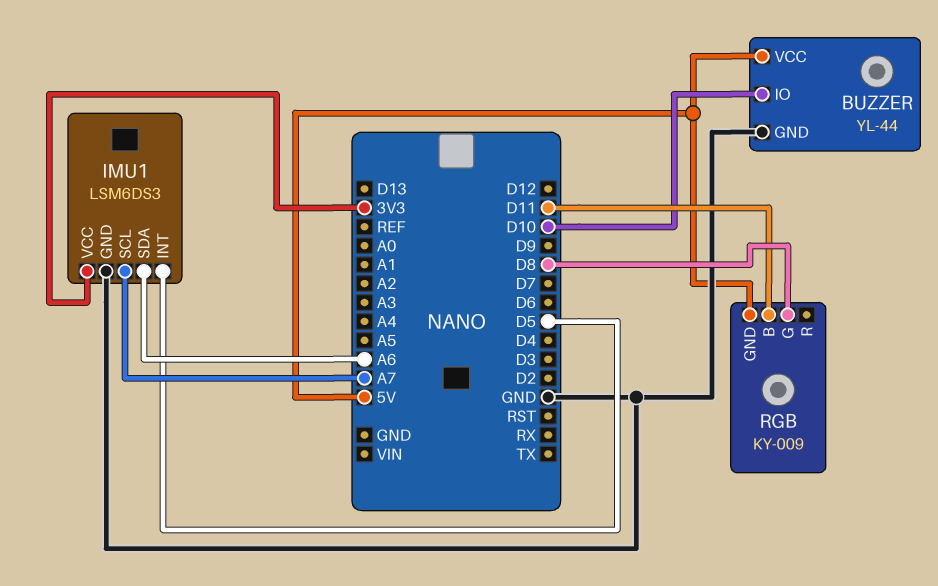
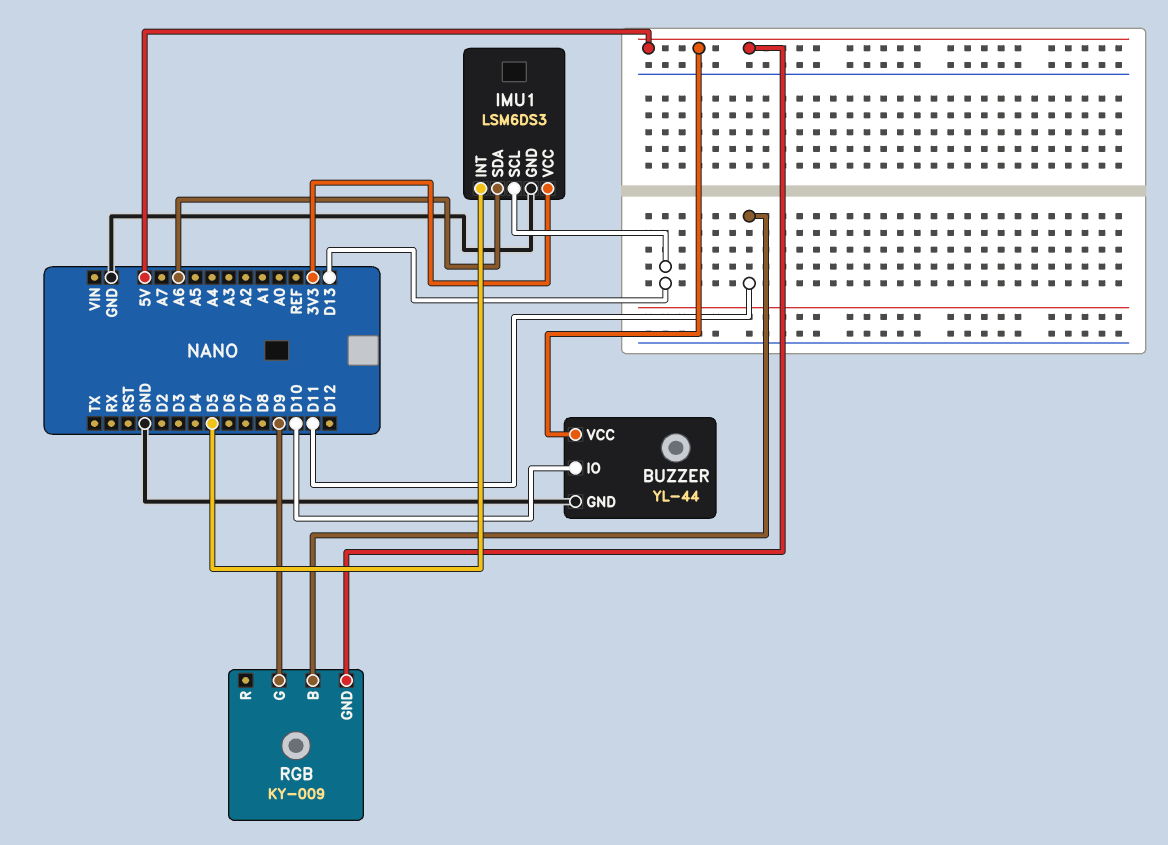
IMU1 pin SCL: A7 -> D13
RGB pin G: D8 -> D9

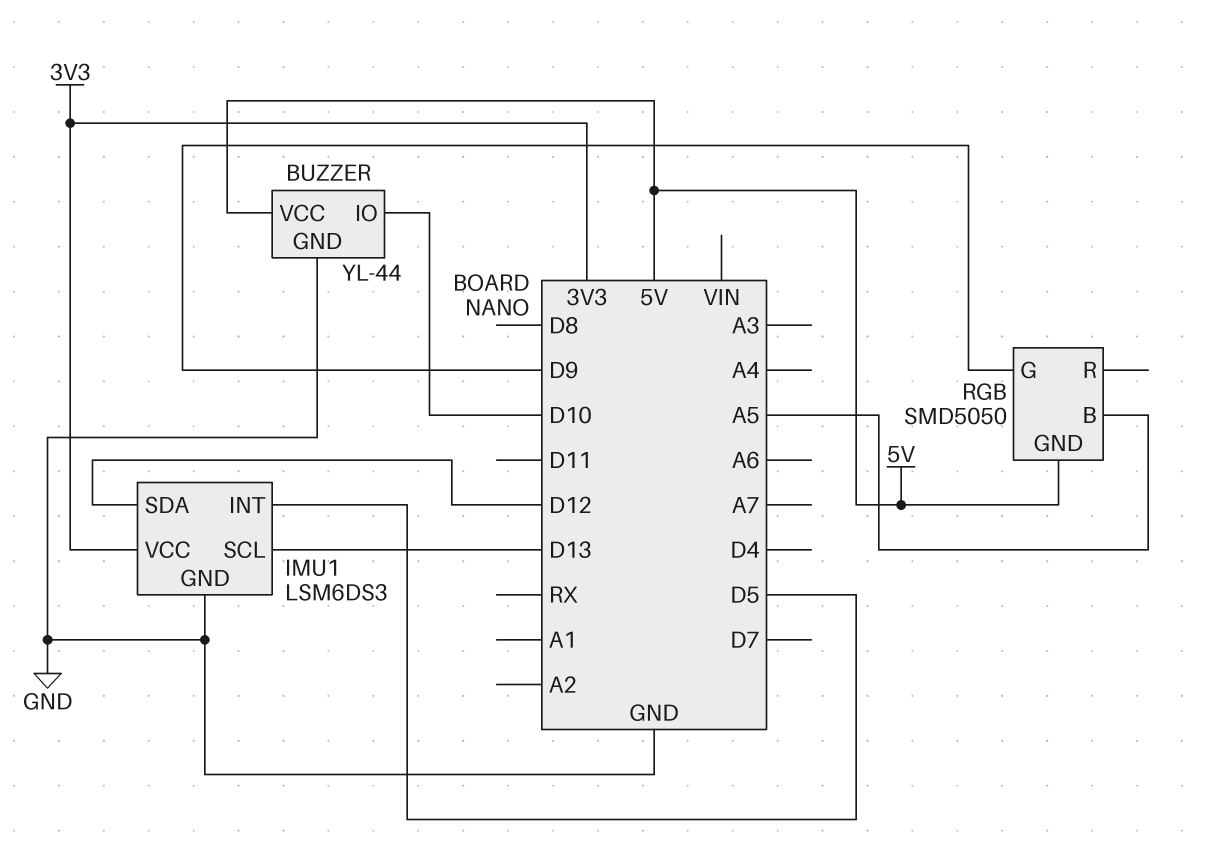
IMU1 pin SDA: A6 -> D12
RGB: KY-009 -> SMD5050
RGB pin B: D11 -> A5

